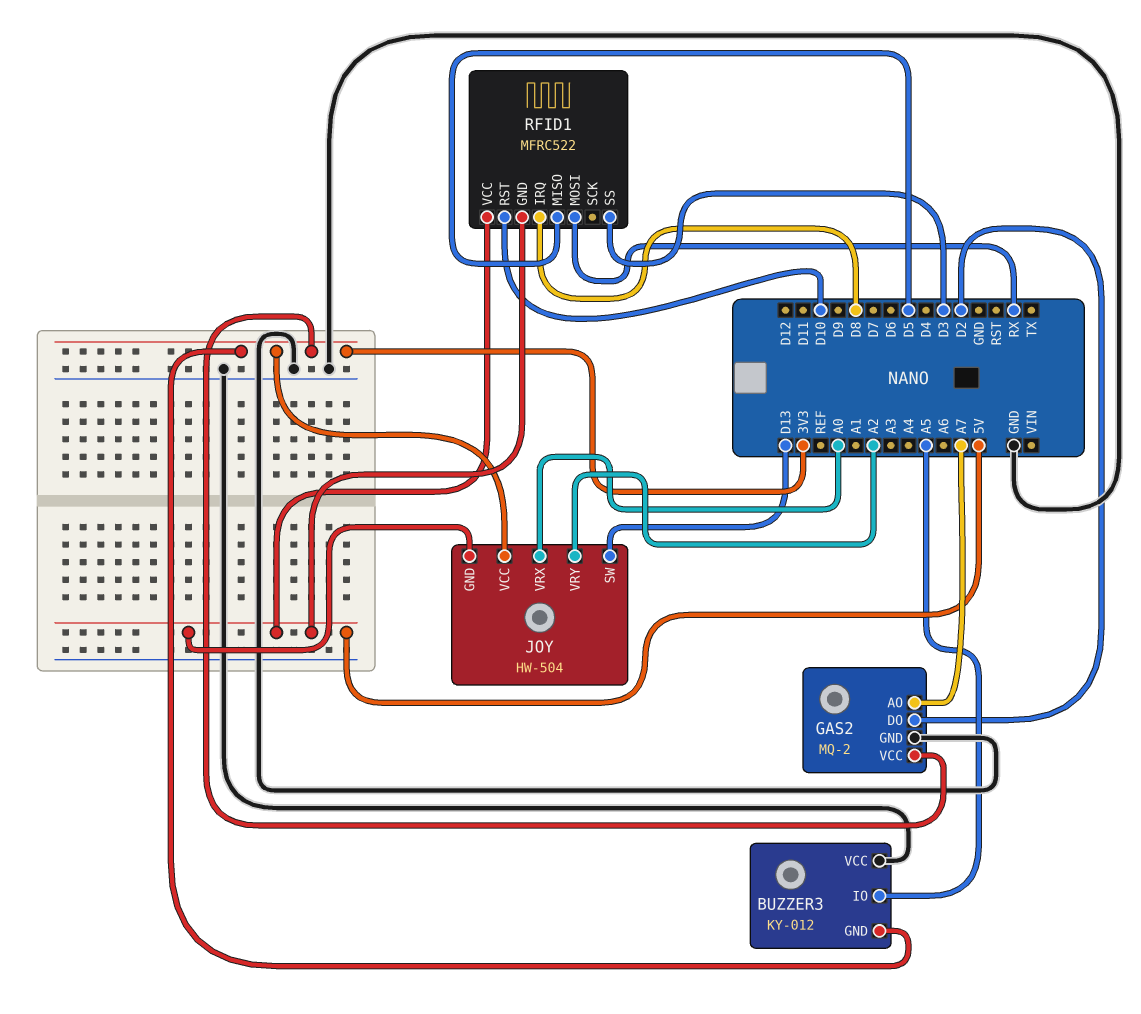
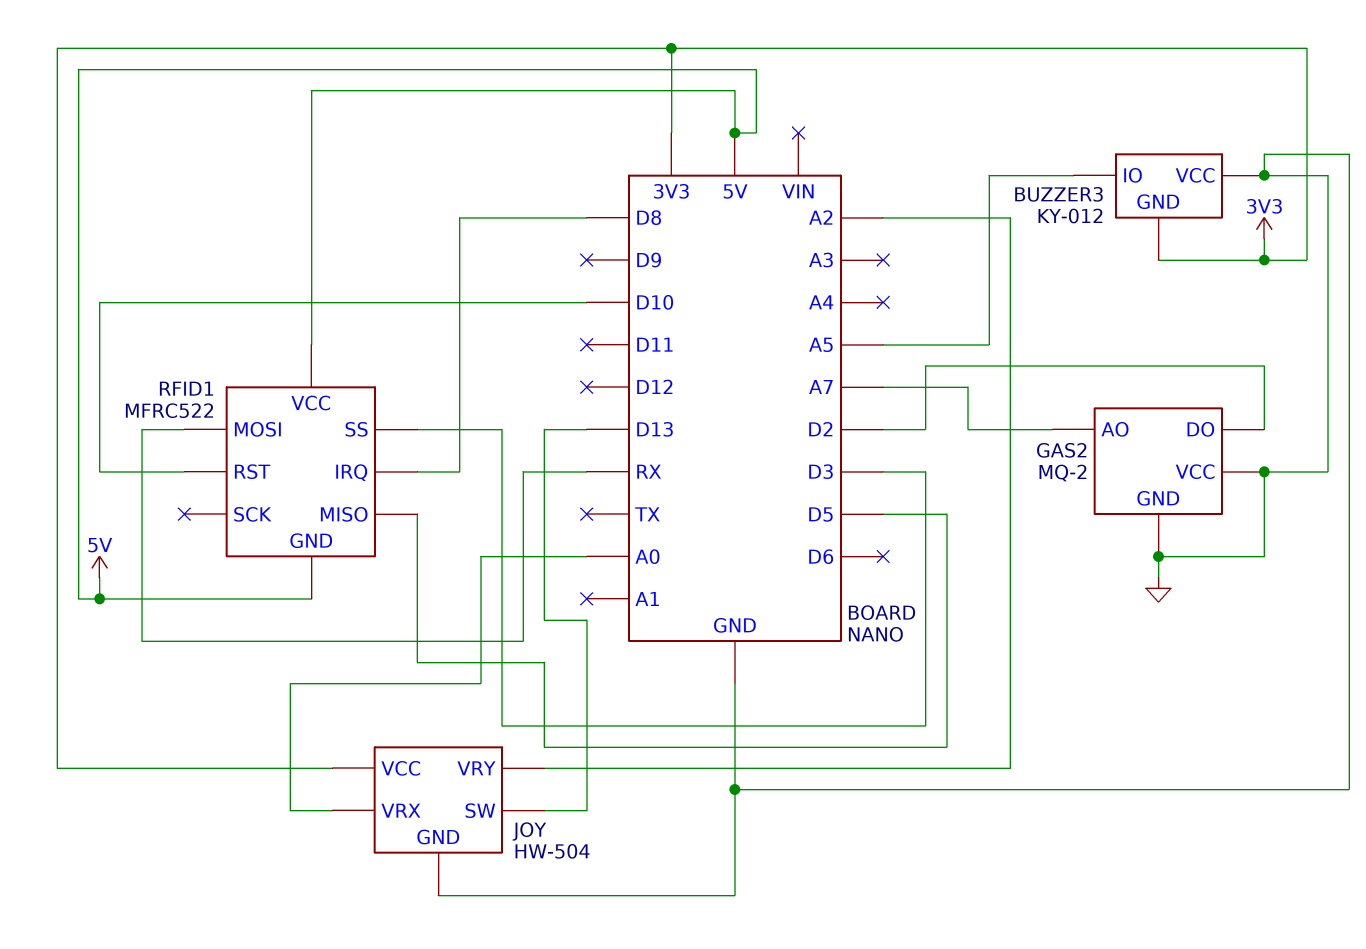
GAS2 pin VCC: 3V3 -> GND
JOY pin GND: 5V -> GND

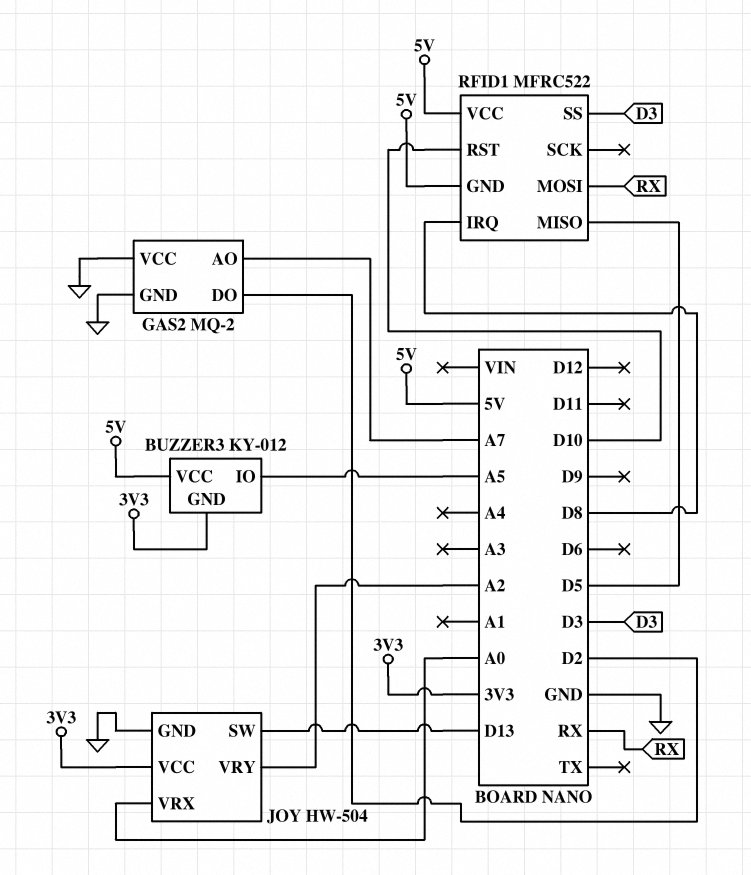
BUZZER3 pin VCC: GND -> 5V

